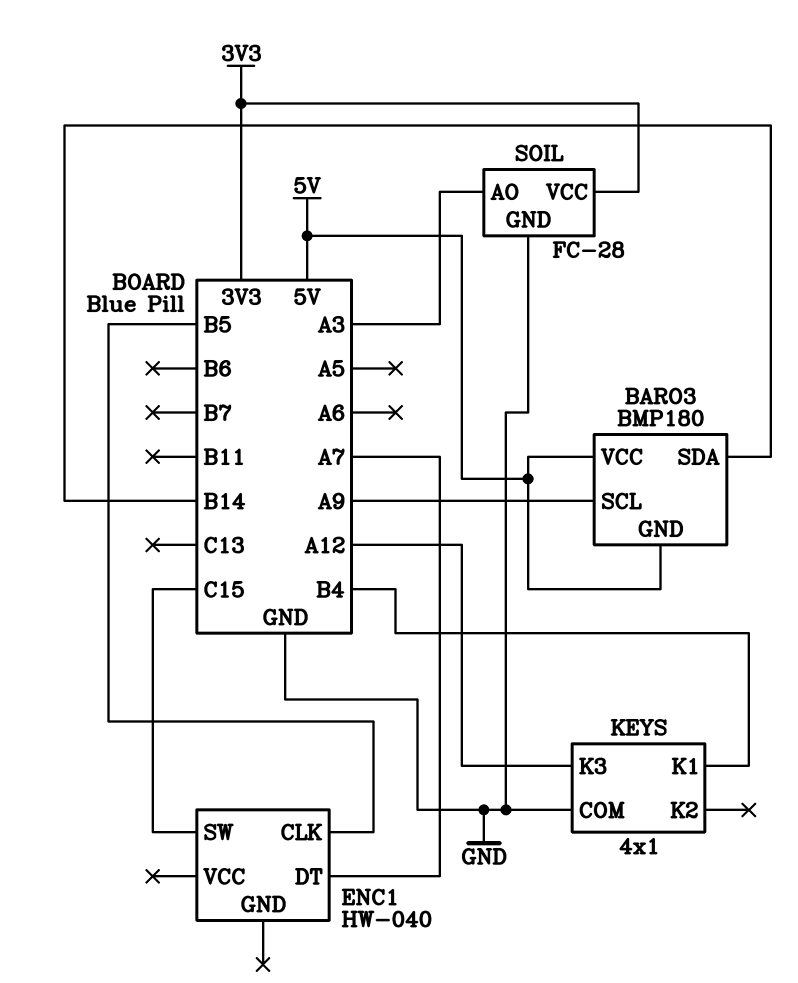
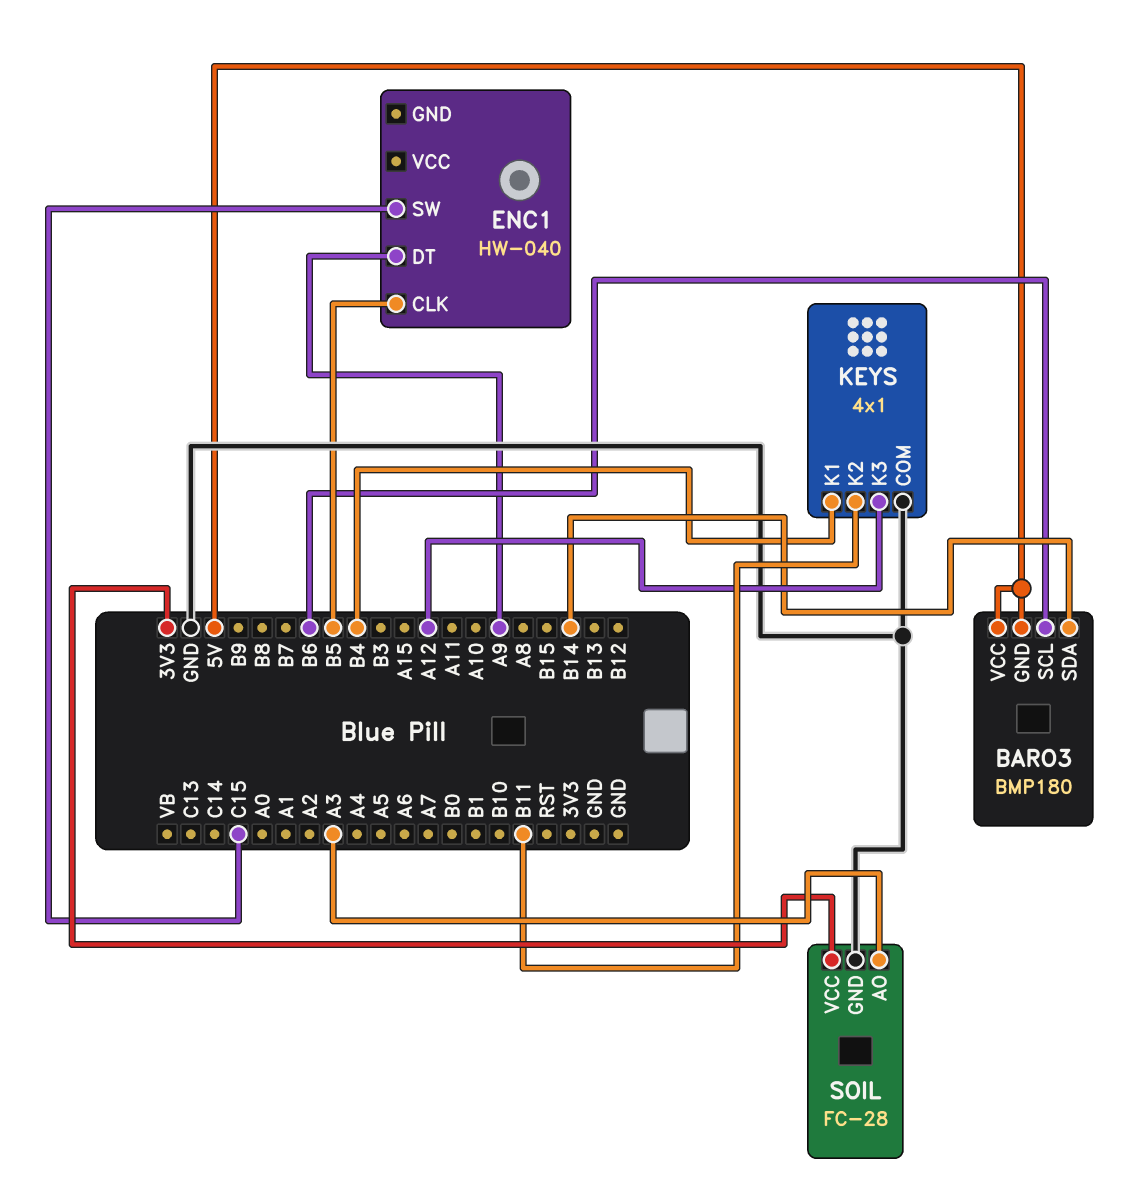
BARO3 pin SCL: A9 -> B6
ENC1 pin DT: A7 -> A9
KEYS pin K2: none -> B11

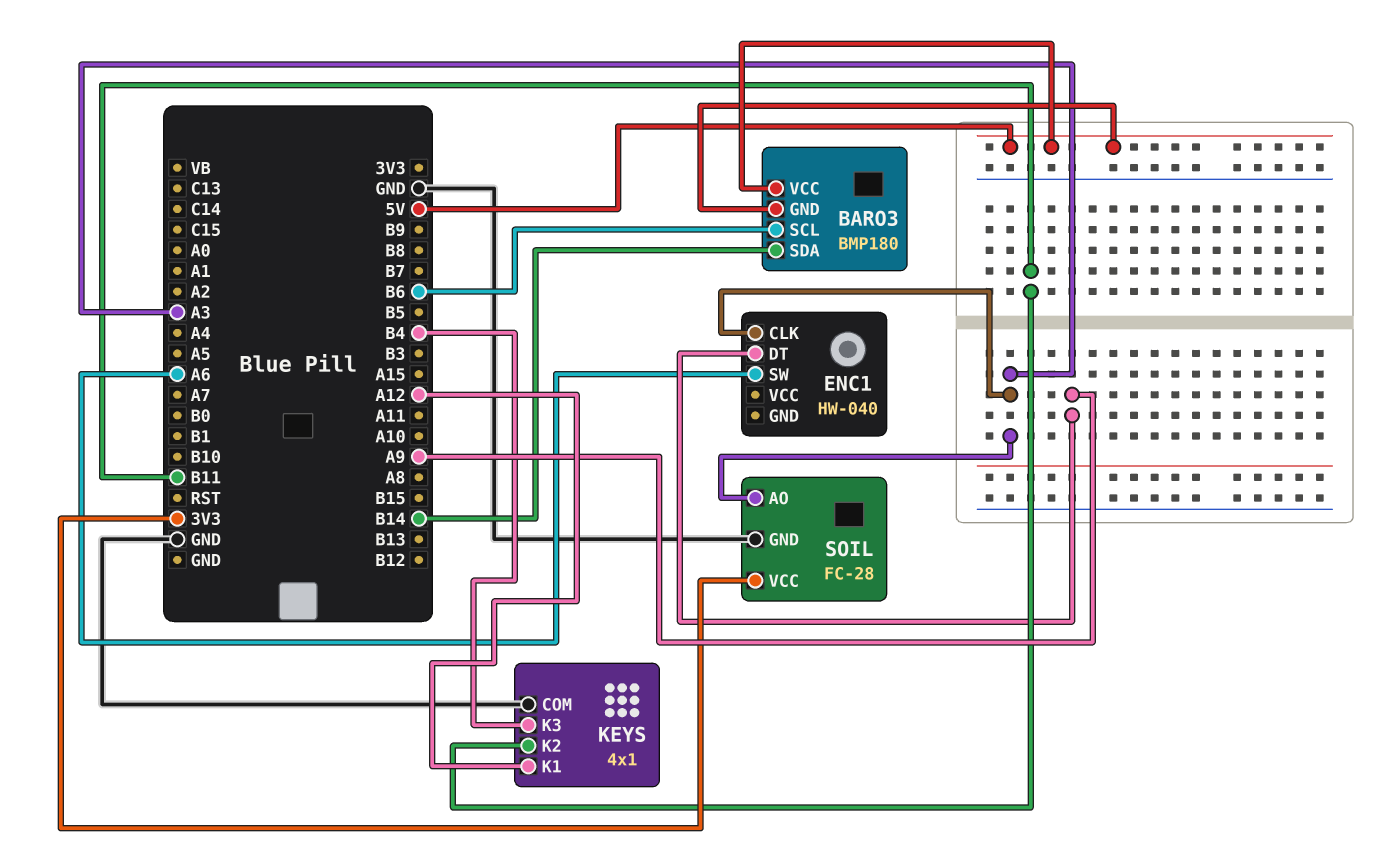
ENC1 pin CLK: B5 -> A3
ENC1 pin SW: C15 -> A6
KEYS pin K1: B4 -> A12
KEYS pin K3: A12 -> B4

